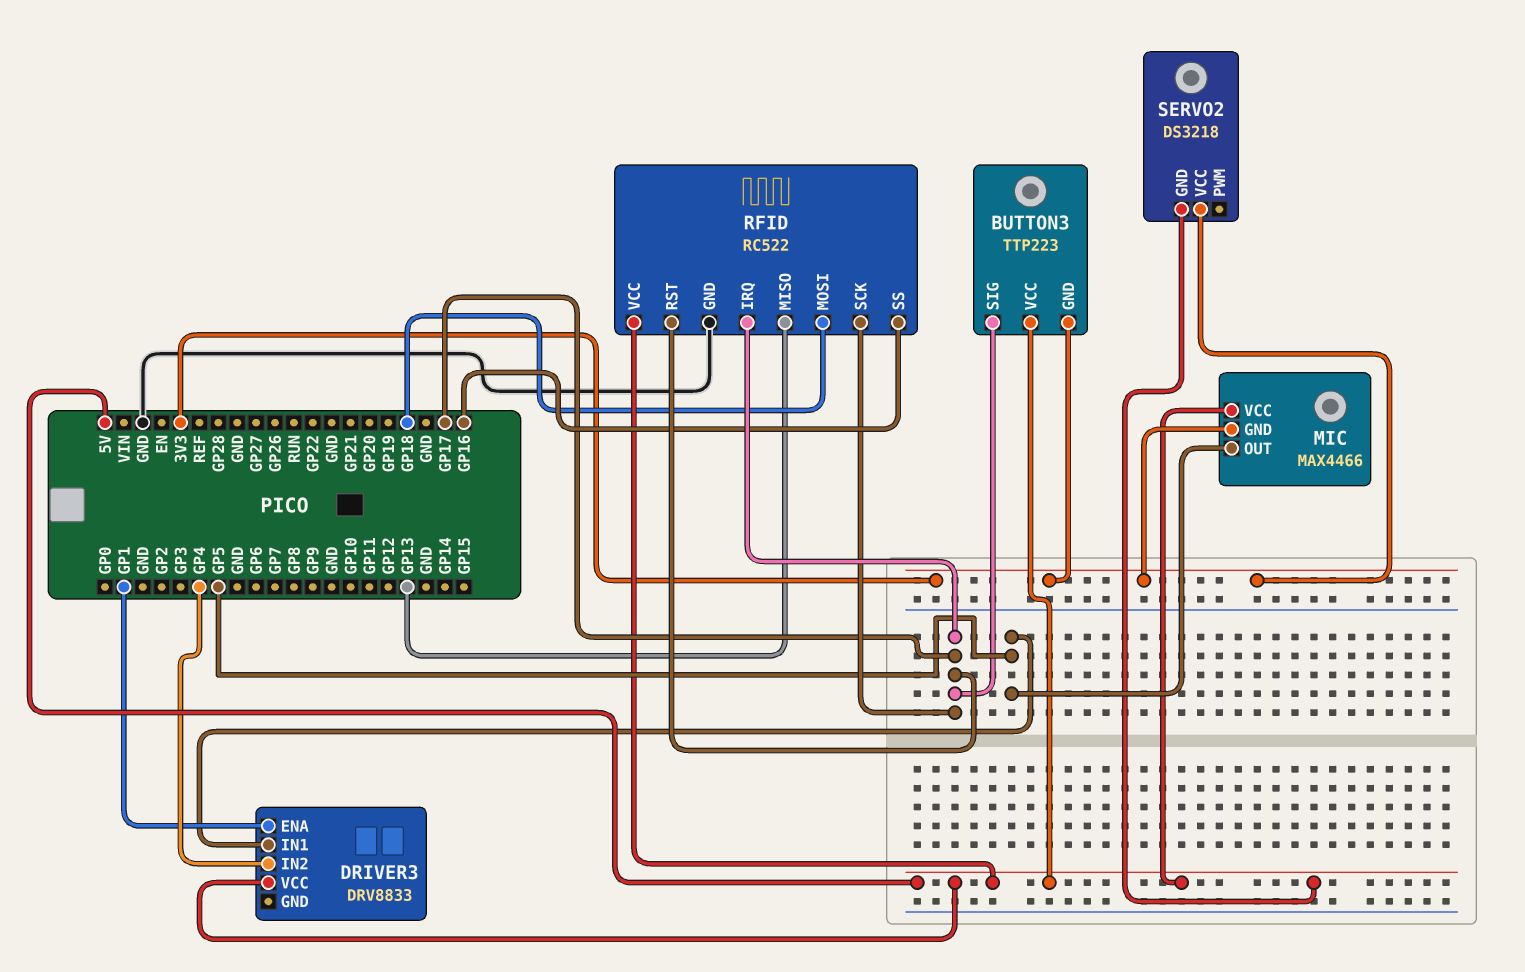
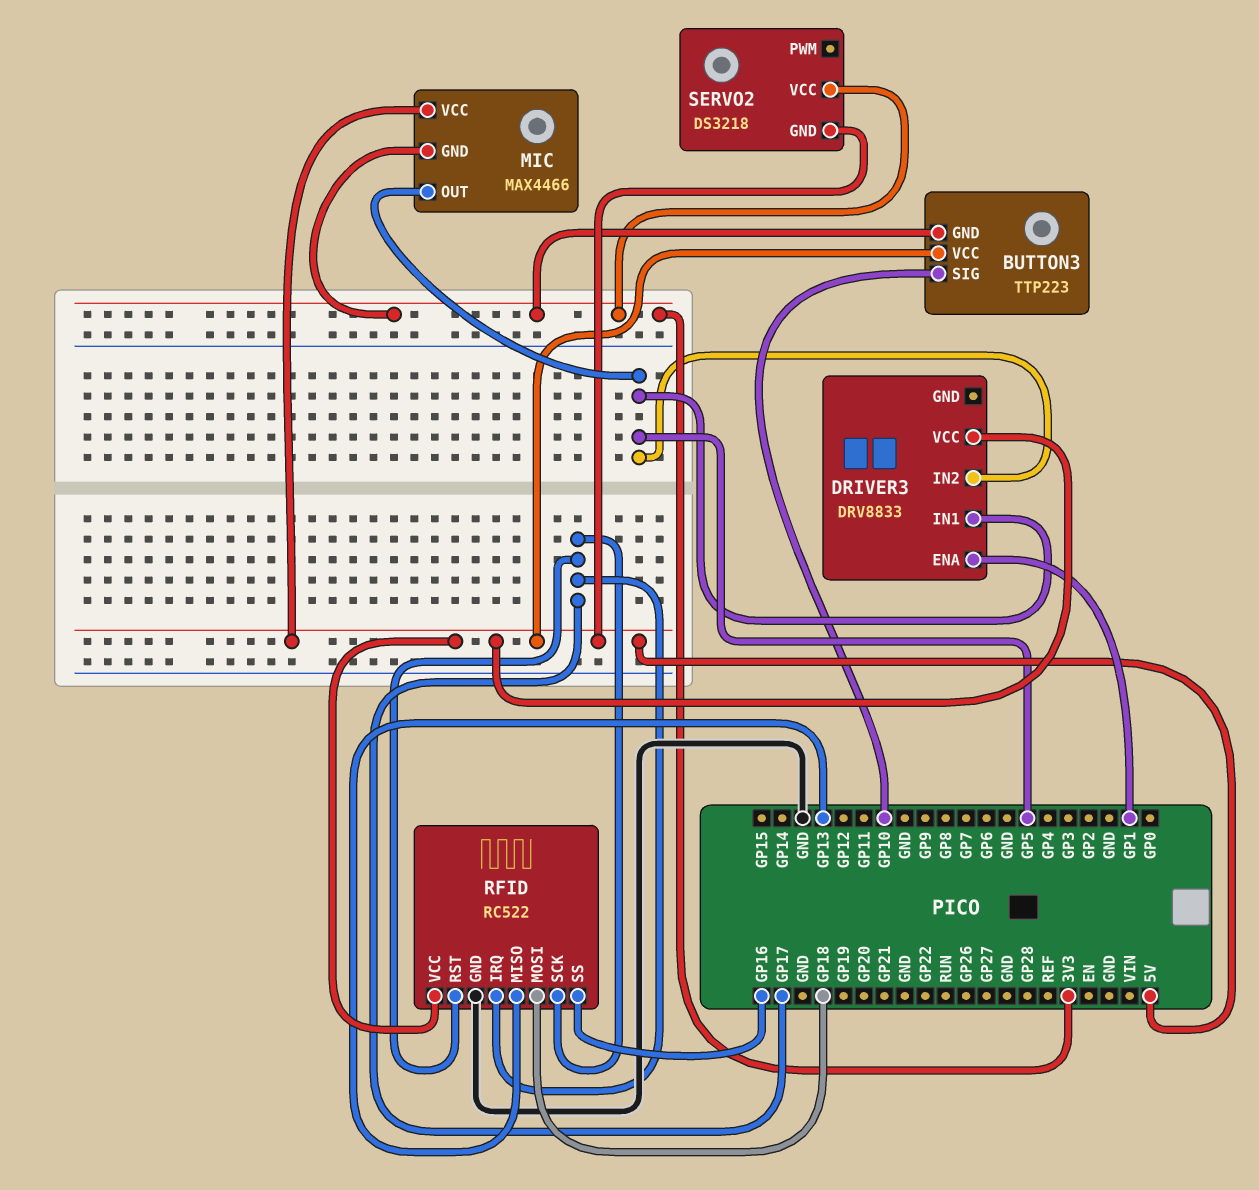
BUTTON3 pin SIG: GP17 -> GP10
DRIVER3 pin IN2: GP4 -> GP5

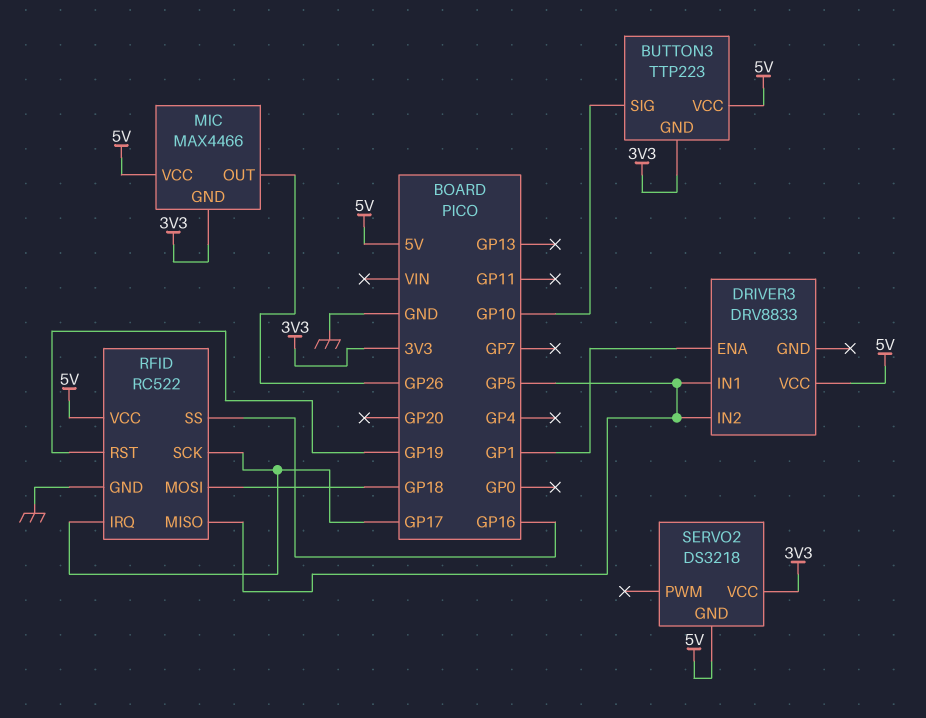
MIC pin OUT: GP5 -> GP26
RFID pin MISO: GP13 -> GP5
RFID pin RST: GP17 -> GP19

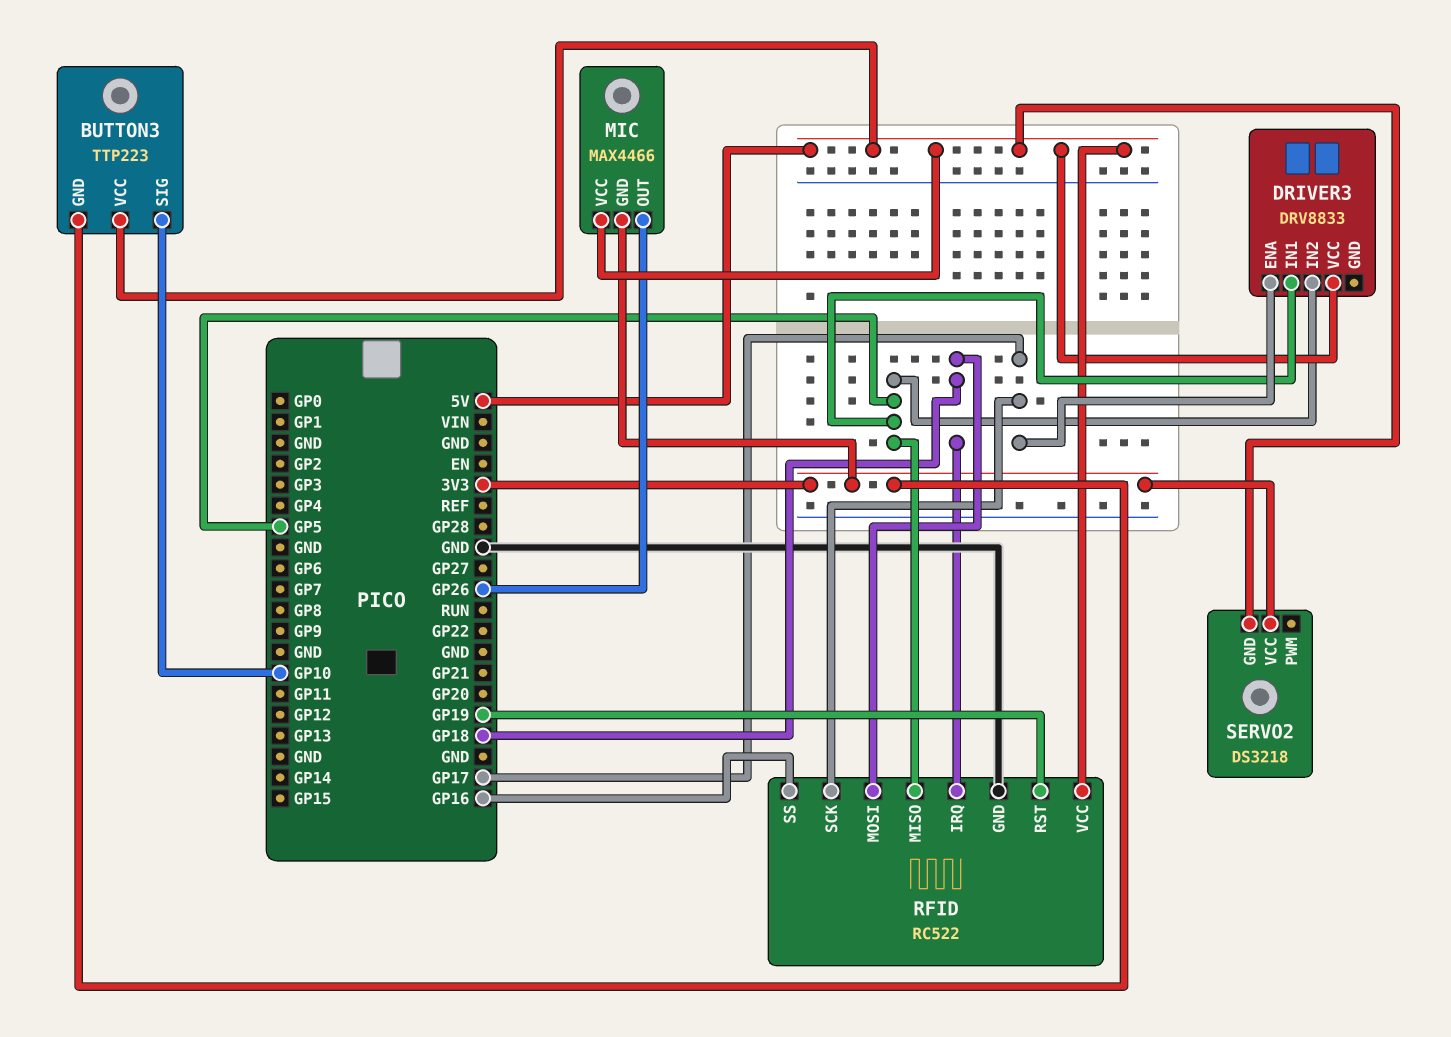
DRIVER3 pin ENA: GP1 -> GP17
RFID pin IRQ: GP17 -> GP18

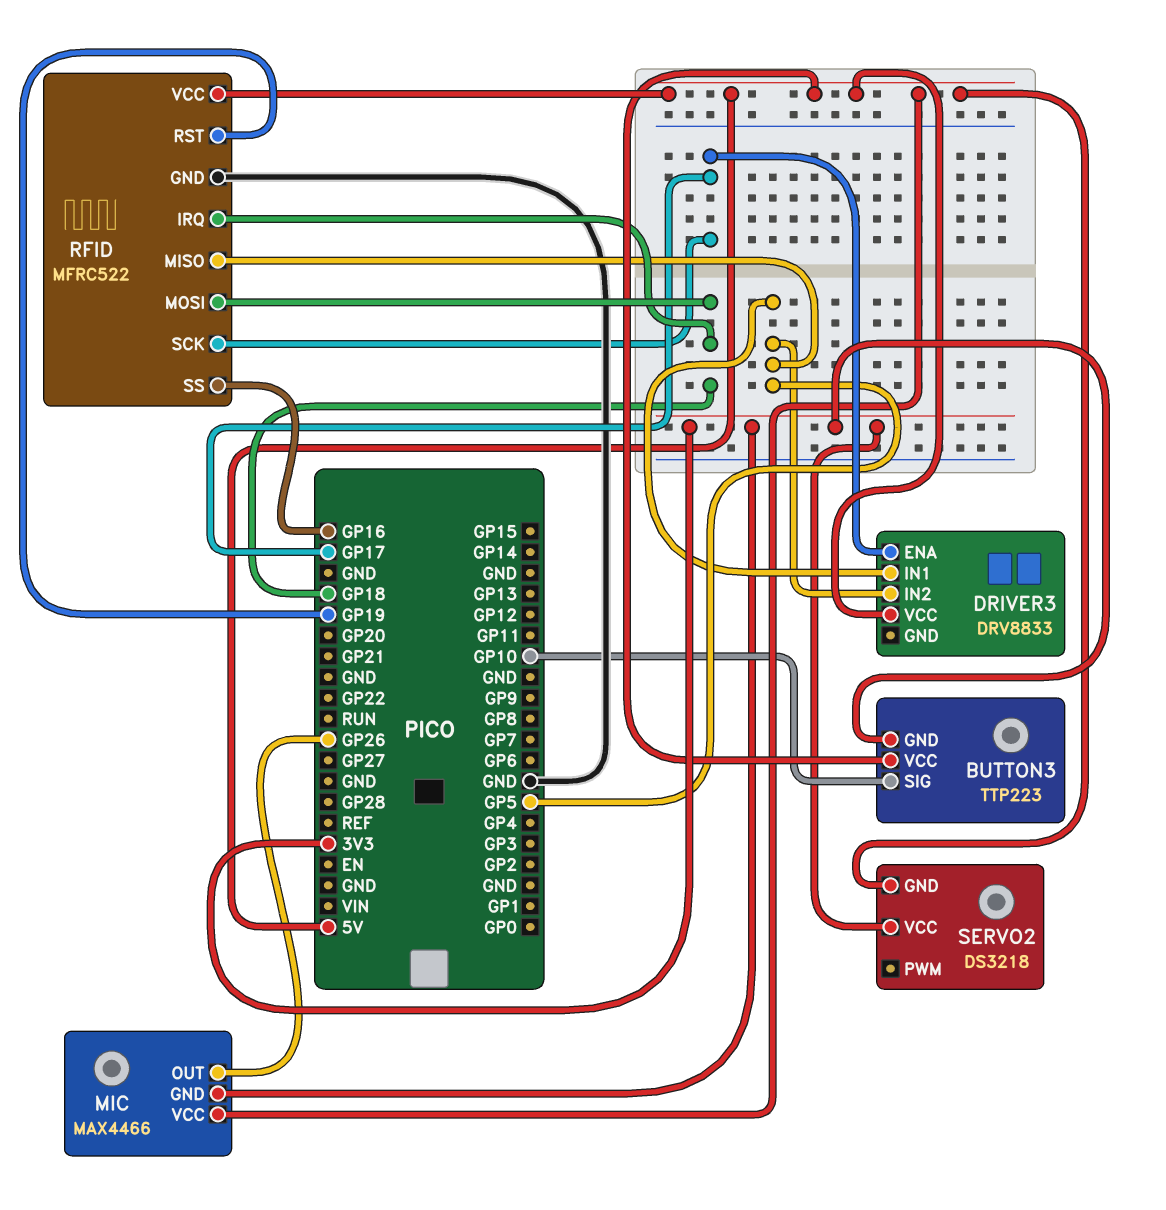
RFID: RC522 -> MFRC522

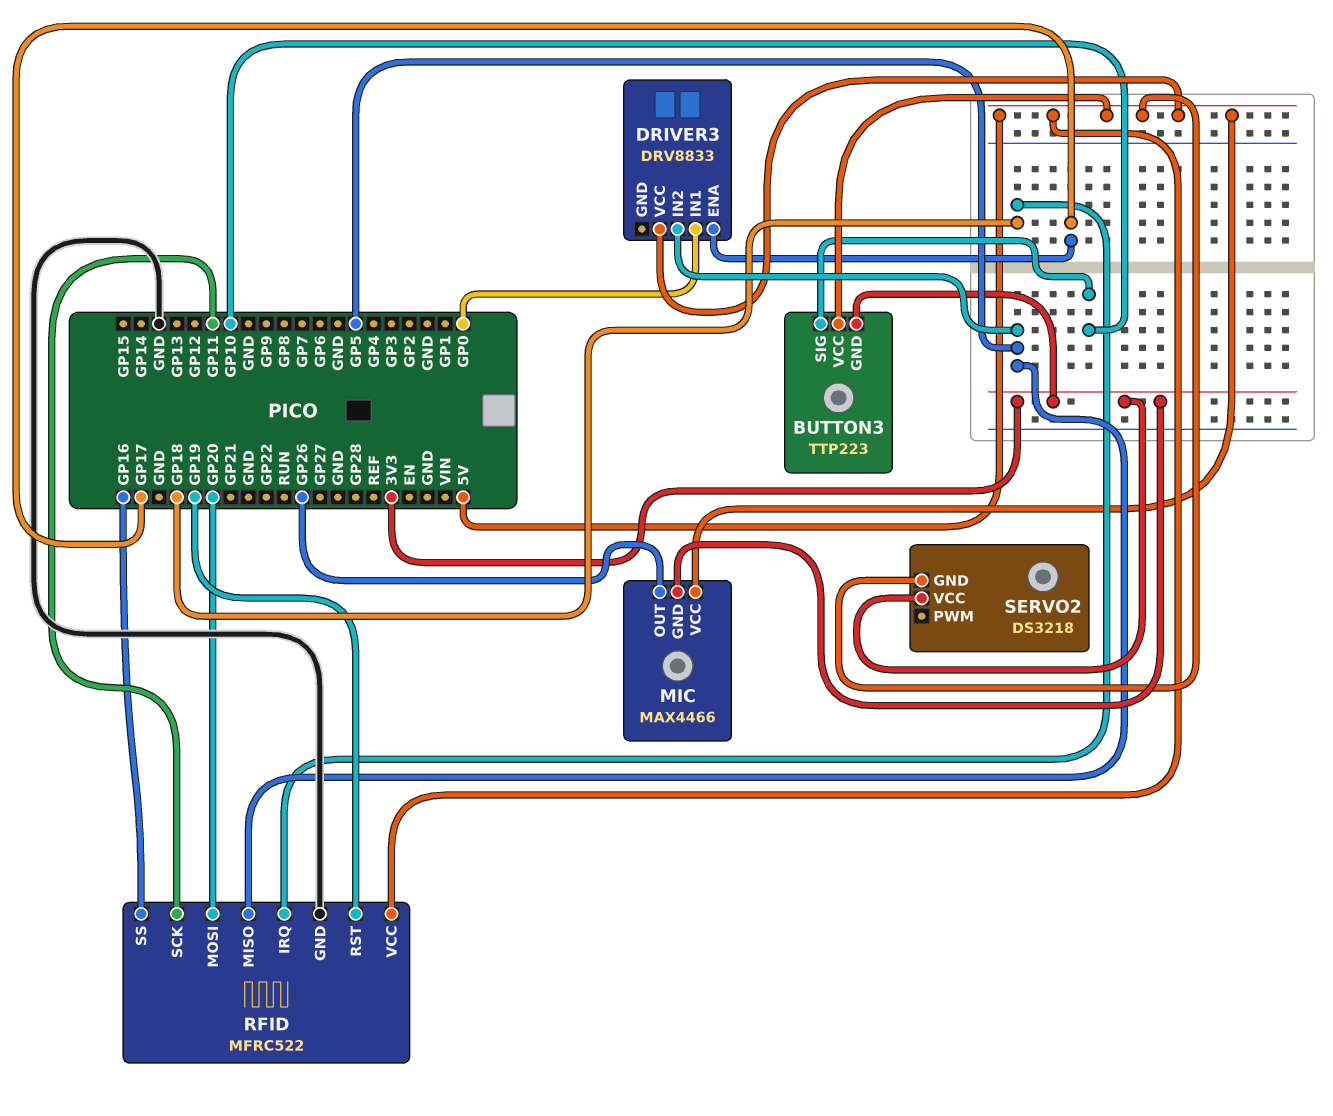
DRIVER3 pin IN1: GP5 -> GP0
RFID pin MOSI: GP18 -> GP20
RFID pin SCK: GP17 -> GP11

